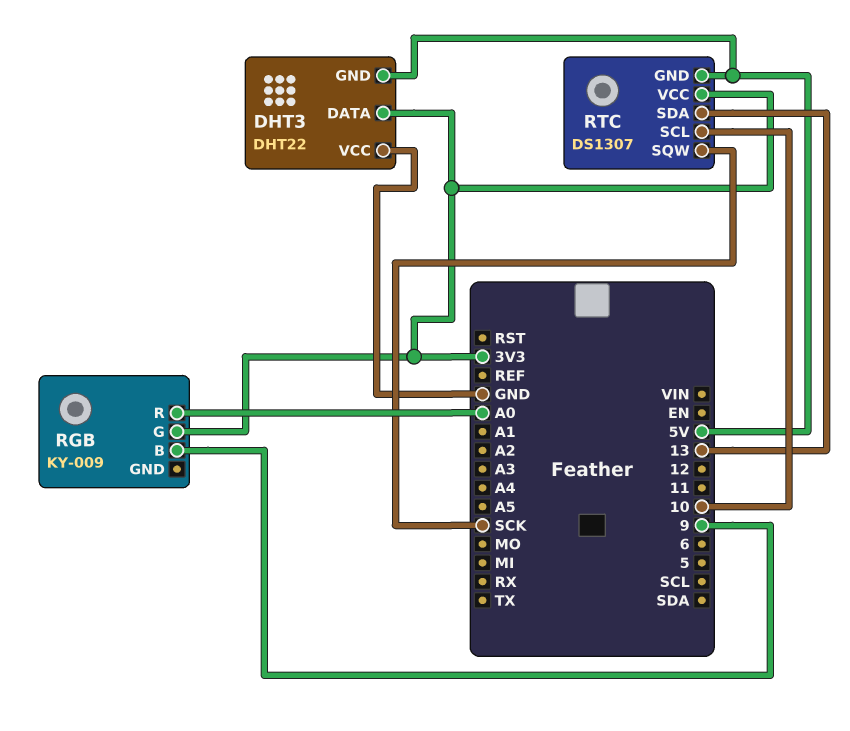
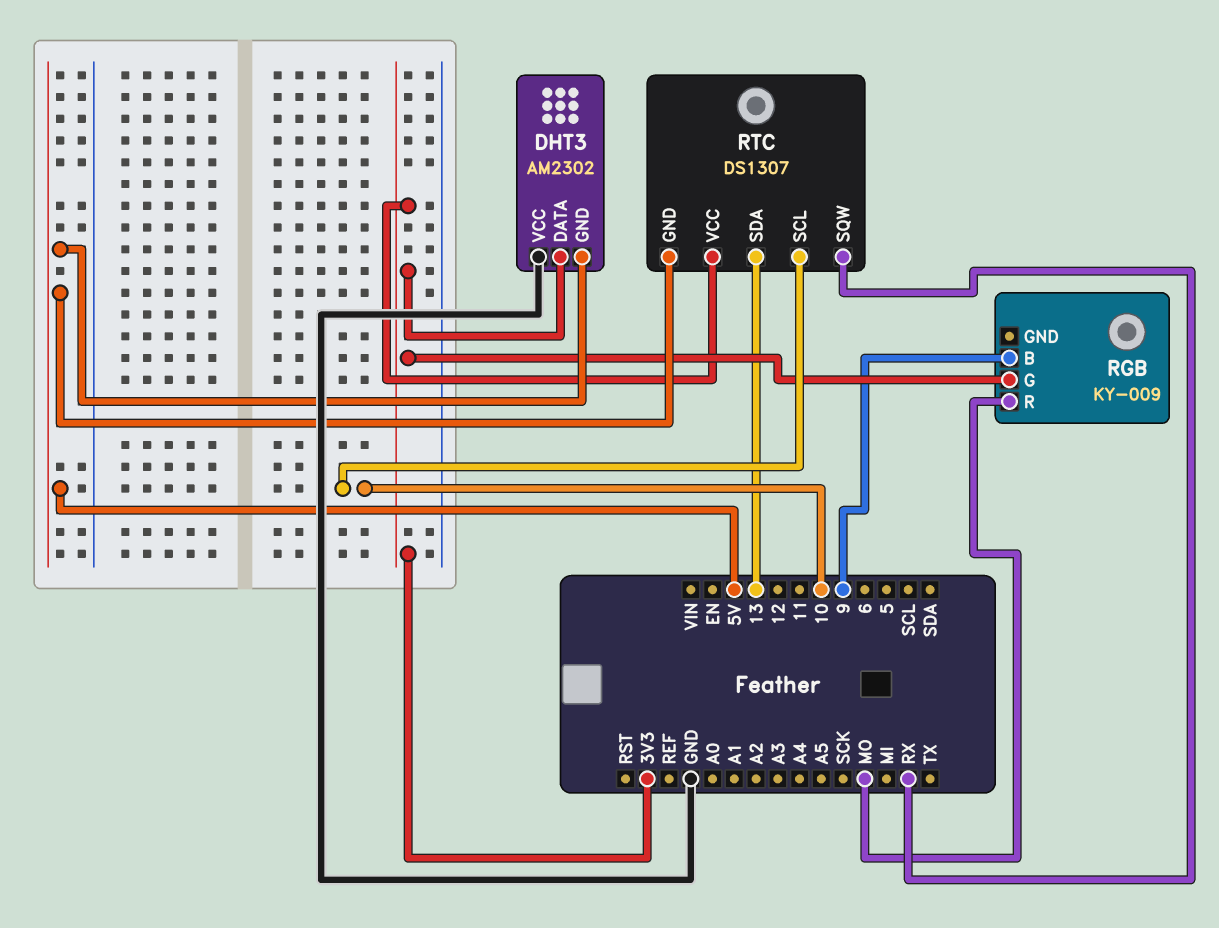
DHT3: DHT22 -> AM2302
RGB pin R: A0 -> MO
RTC pin SQW: SCK -> RX

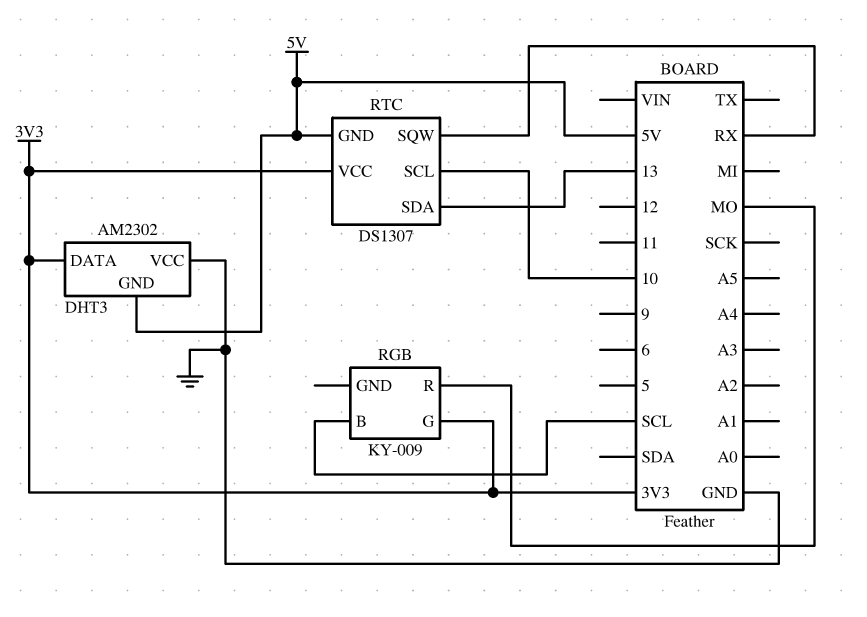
RGB pin B: 9 -> SCL

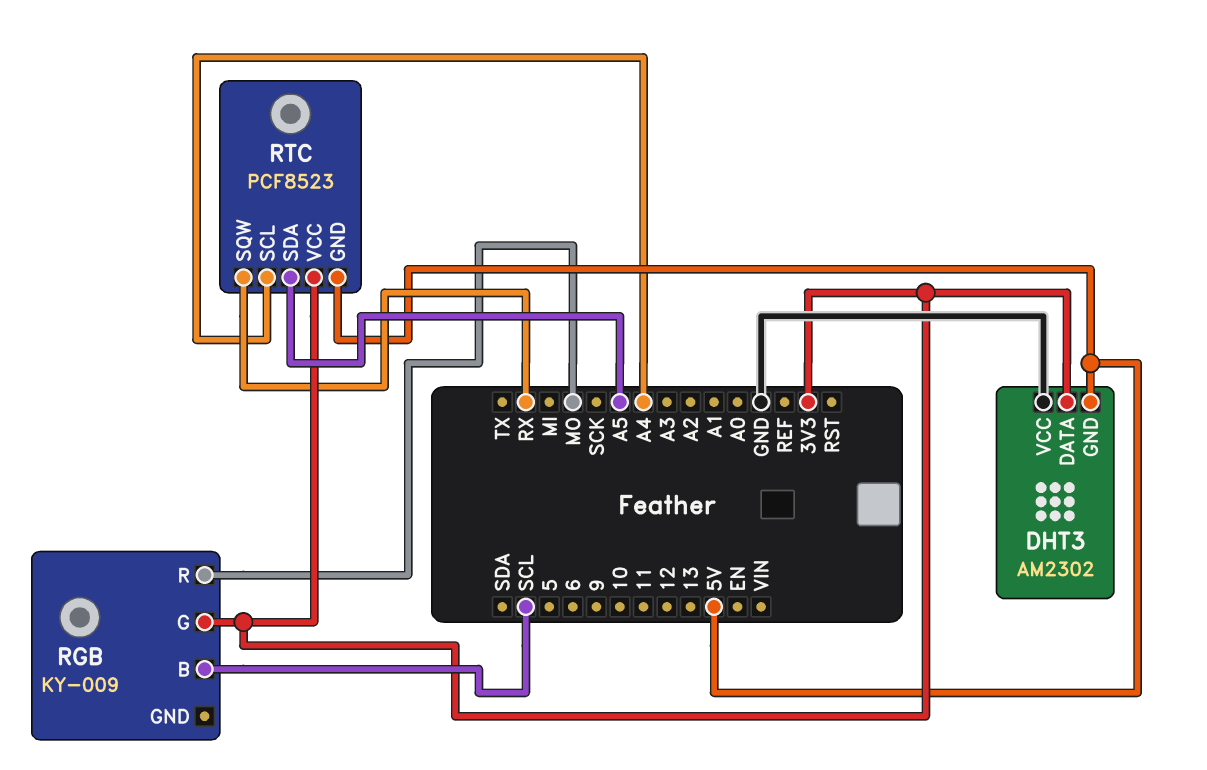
RTC: DS1307 -> PCF8523
RTC pin SCL: 10 -> A4
RTC pin SDA: 13 -> A5

